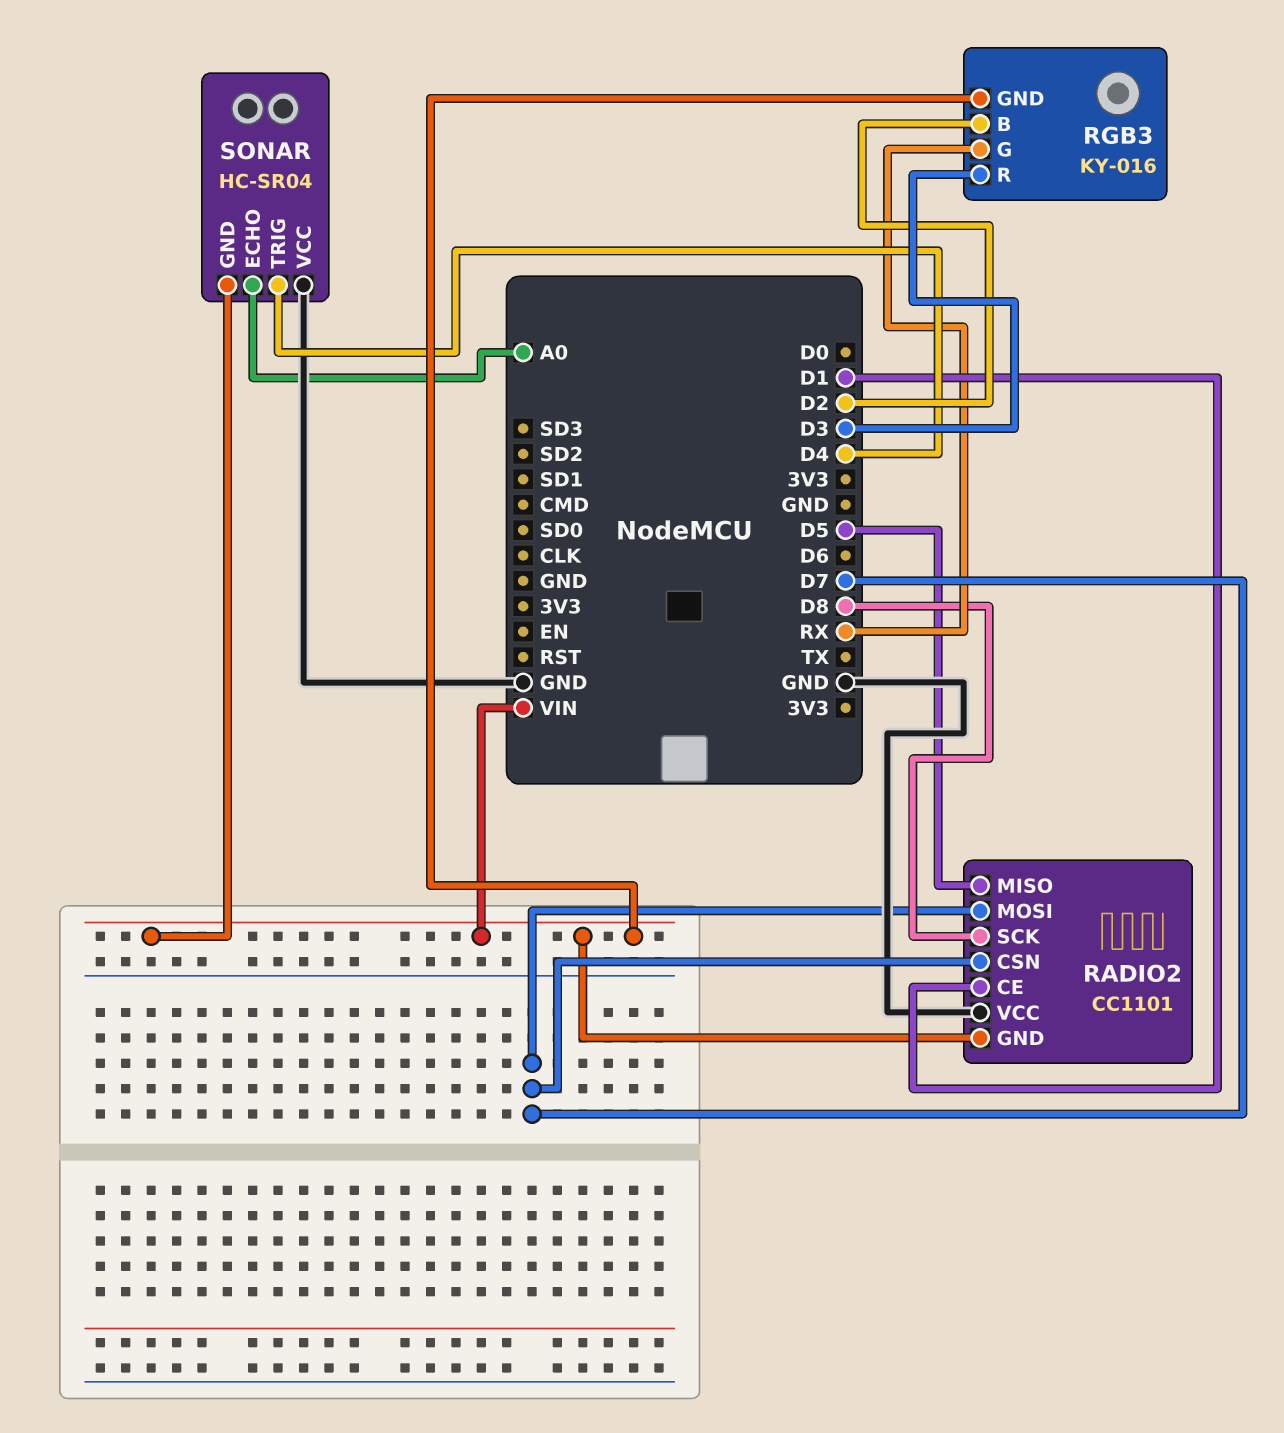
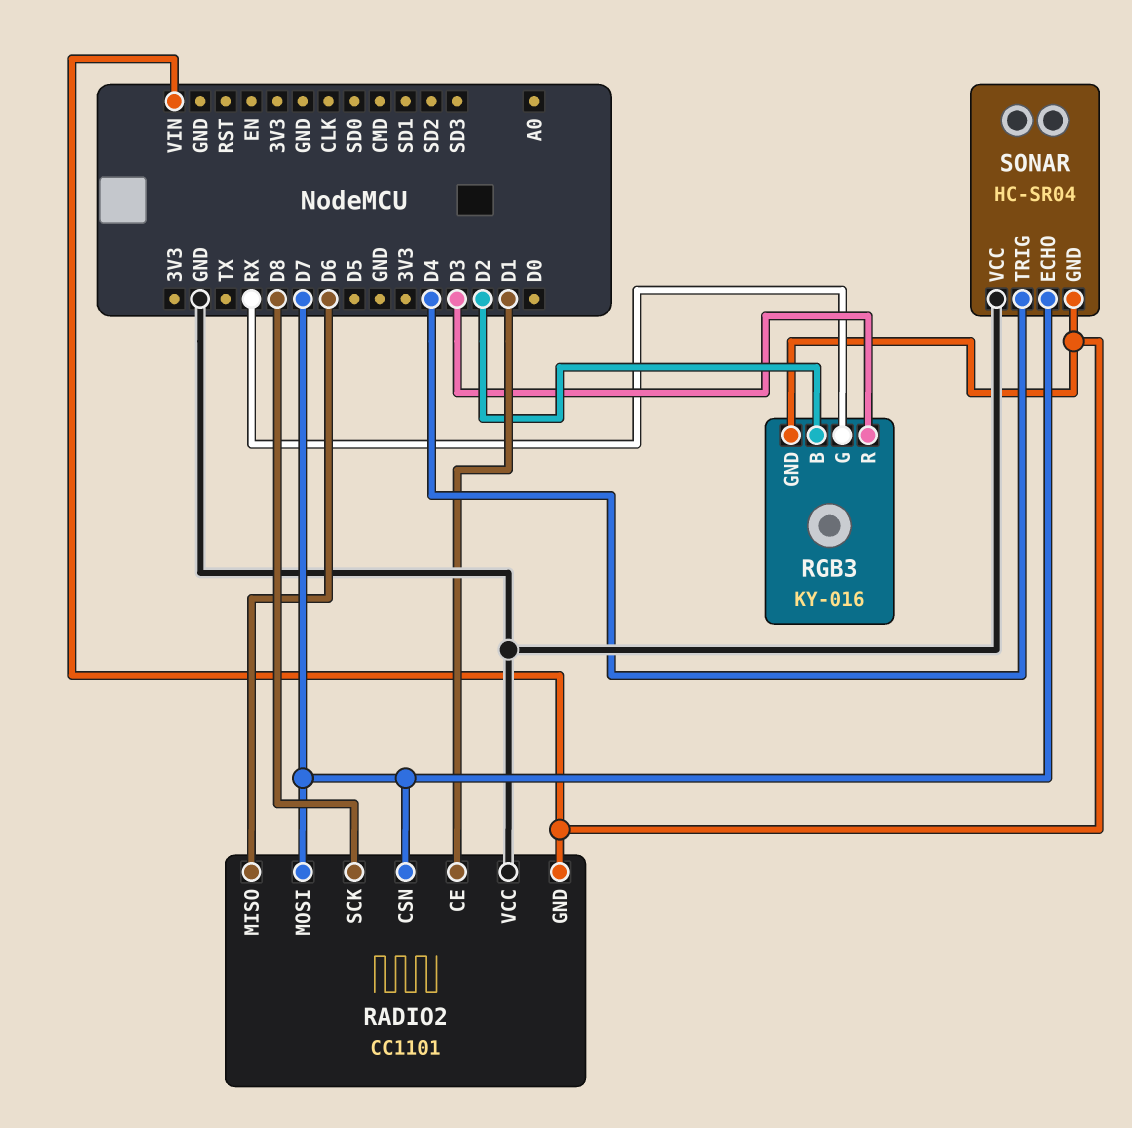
RADIO2 pin MISO: D5 -> D6
SONAR pin ECHO: A0 -> D7

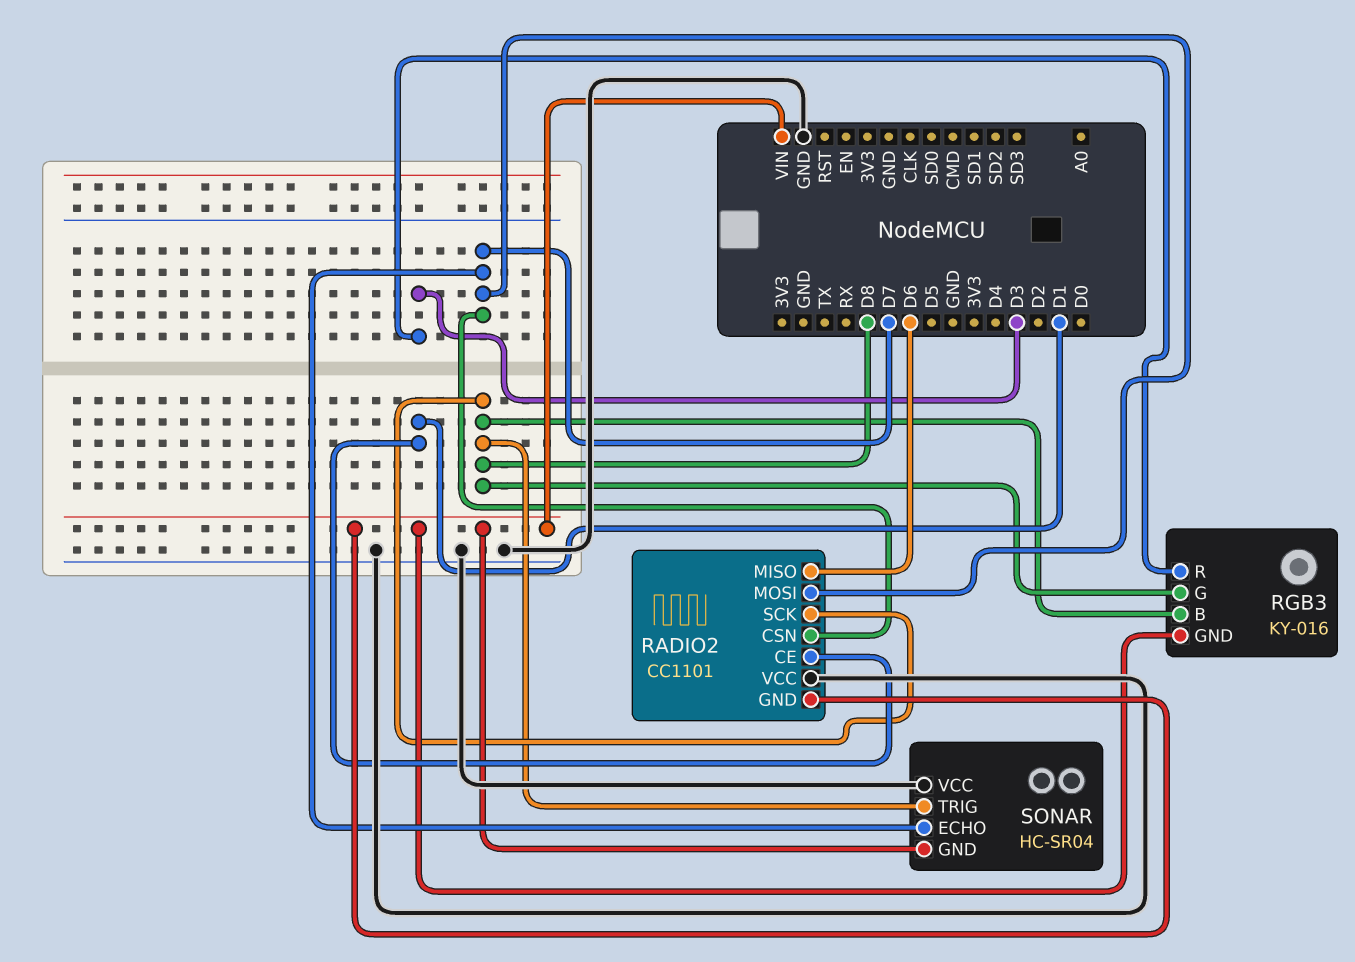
RGB3 pin B: D2 -> D8
RGB3 pin G: RX -> D8
SONAR pin TRIG: D4 -> D8

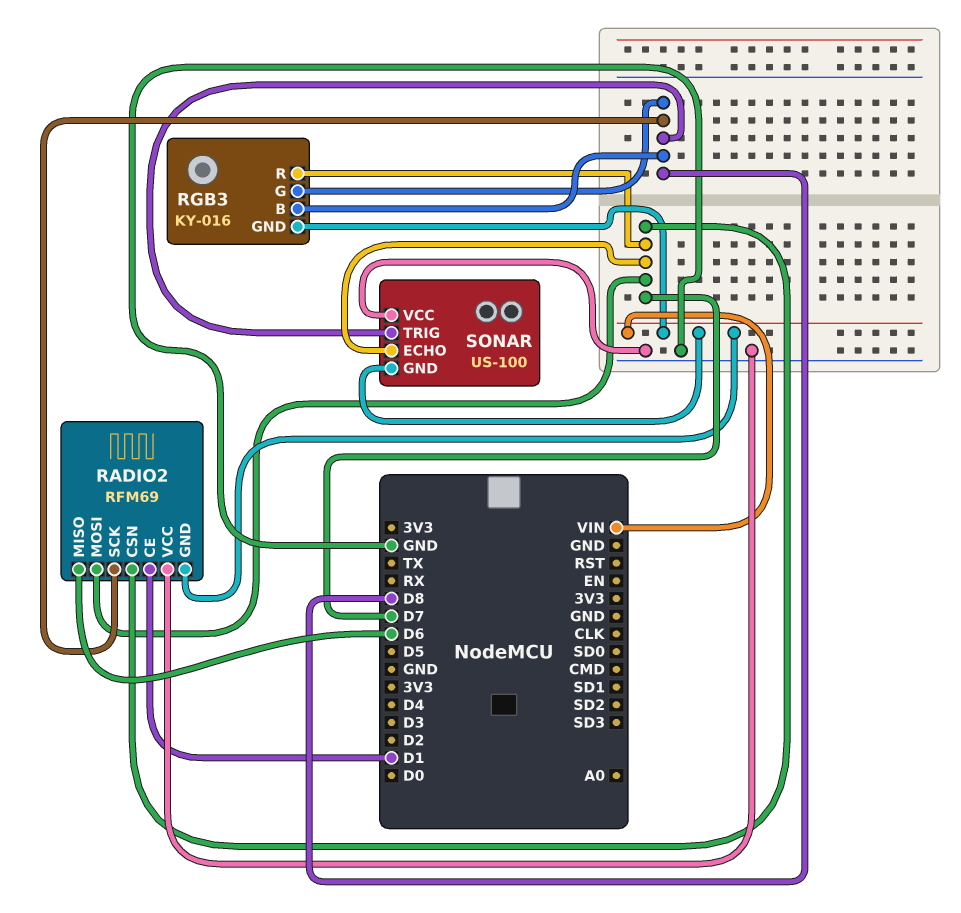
RADIO2: CC1101 -> RFM69
RGB3 pin R: D3 -> D7
SONAR: HC-SR04 -> US-100

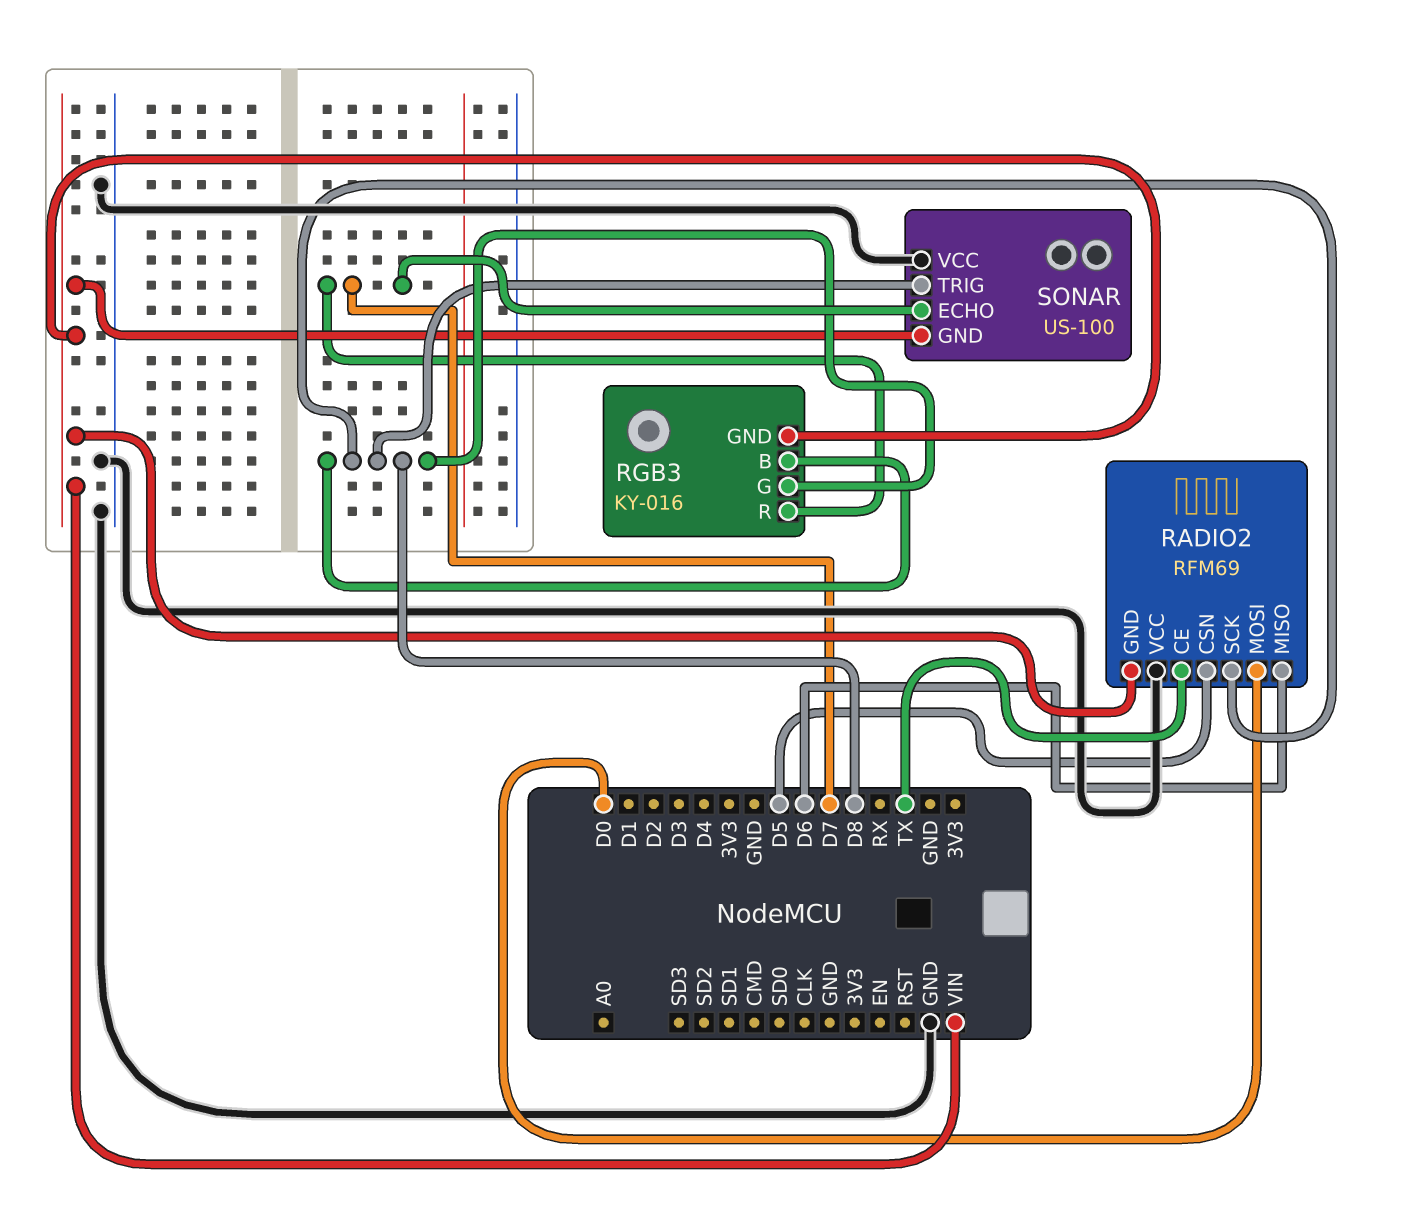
RADIO2 pin CE: D1 -> TX
RADIO2 pin CSN: D7 -> D5
RADIO2 pin MOSI: D7 -> D0

